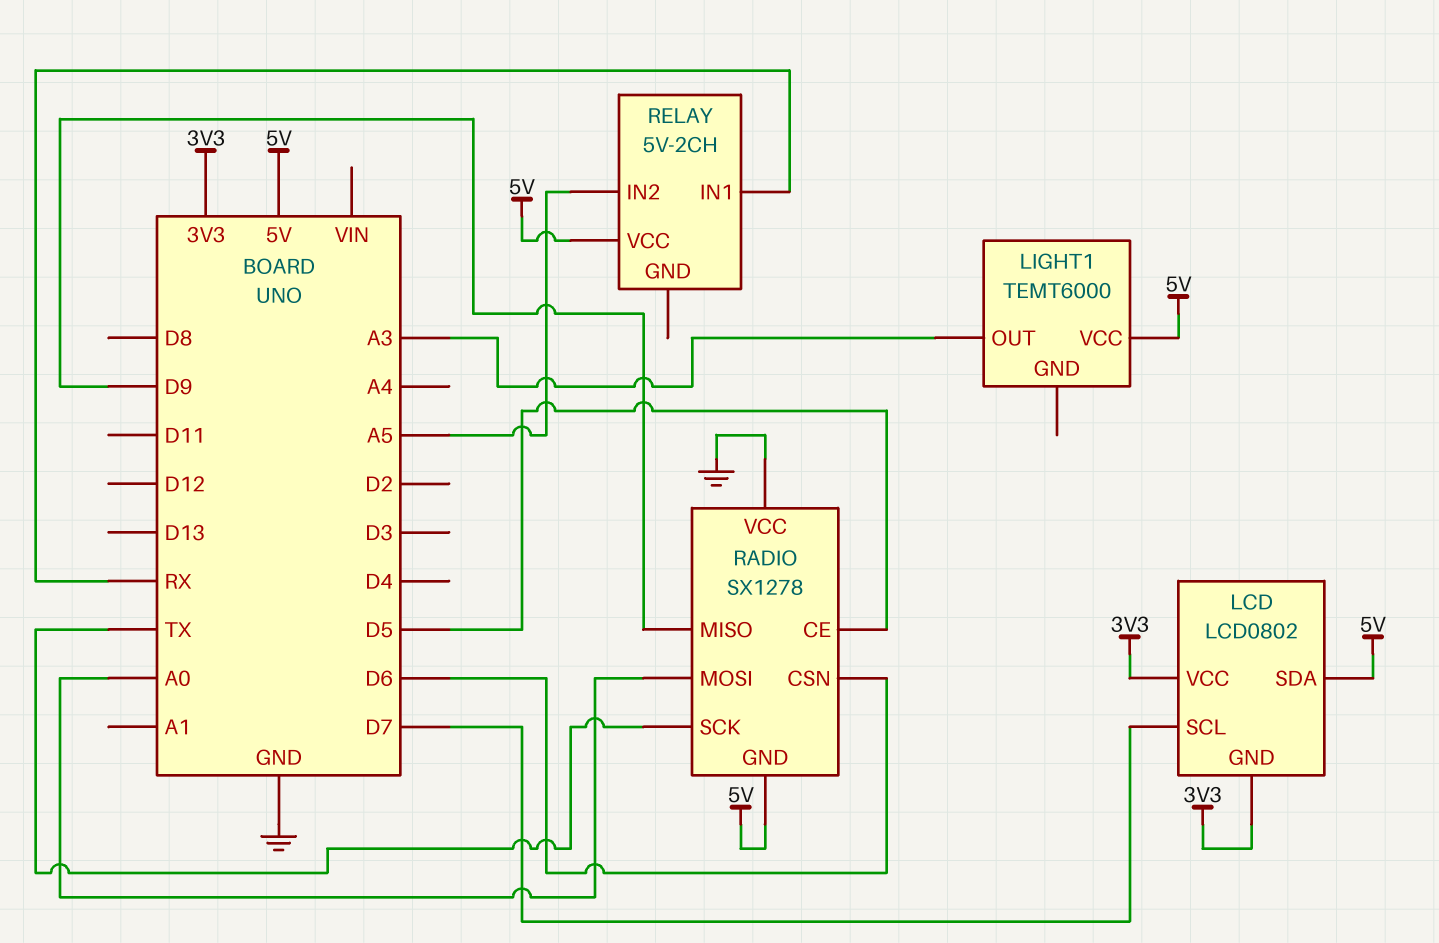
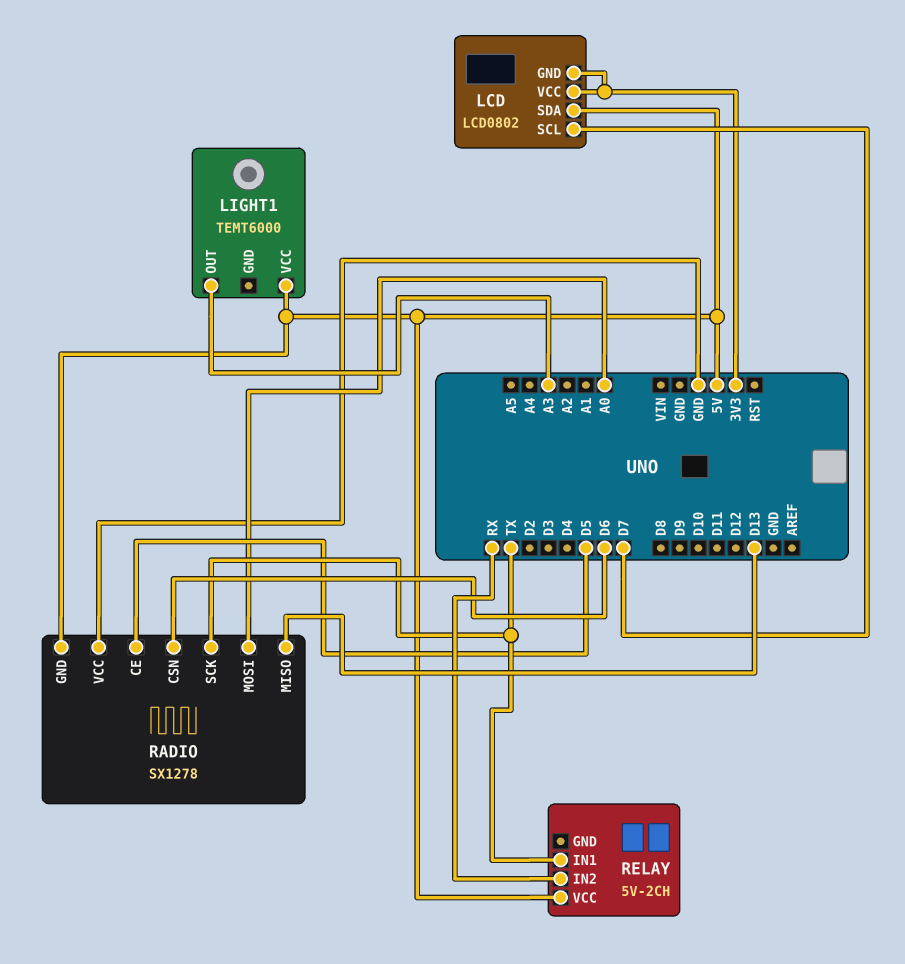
RADIO pin MISO: D9 -> D13
RELAY pin IN1: RX -> TX
RELAY pin IN2: A5 -> RX

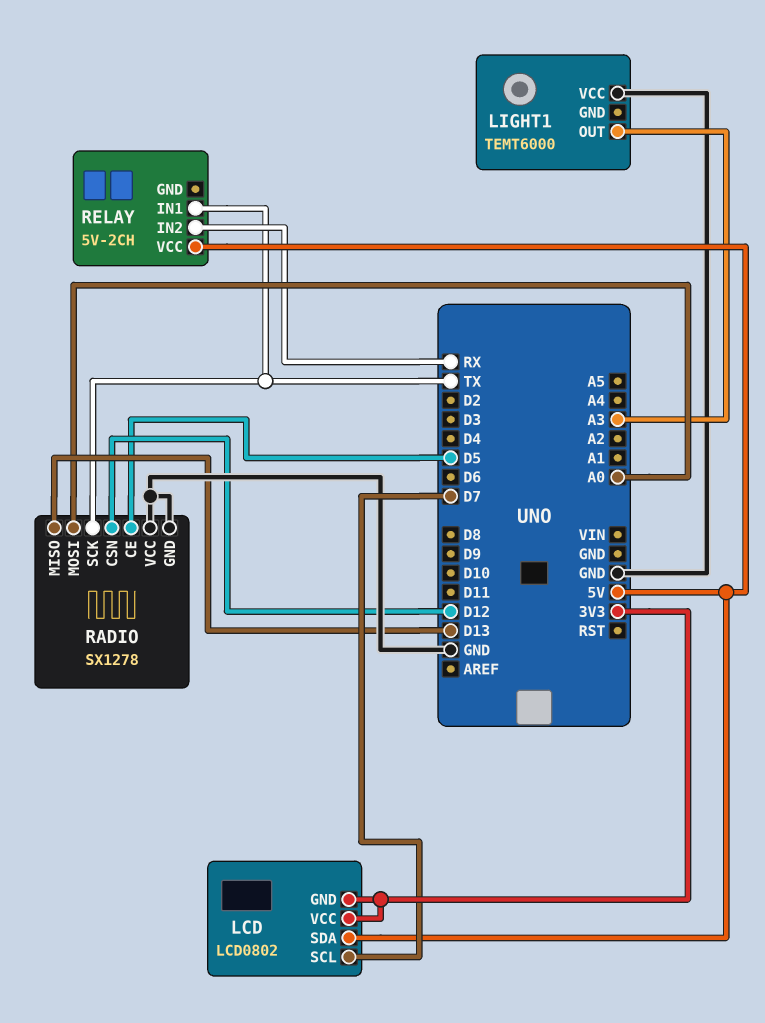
LIGHT1 pin VCC: 5V -> GND
RADIO pin CSN: D6 -> D12
RADIO pin GND: 5V -> GND

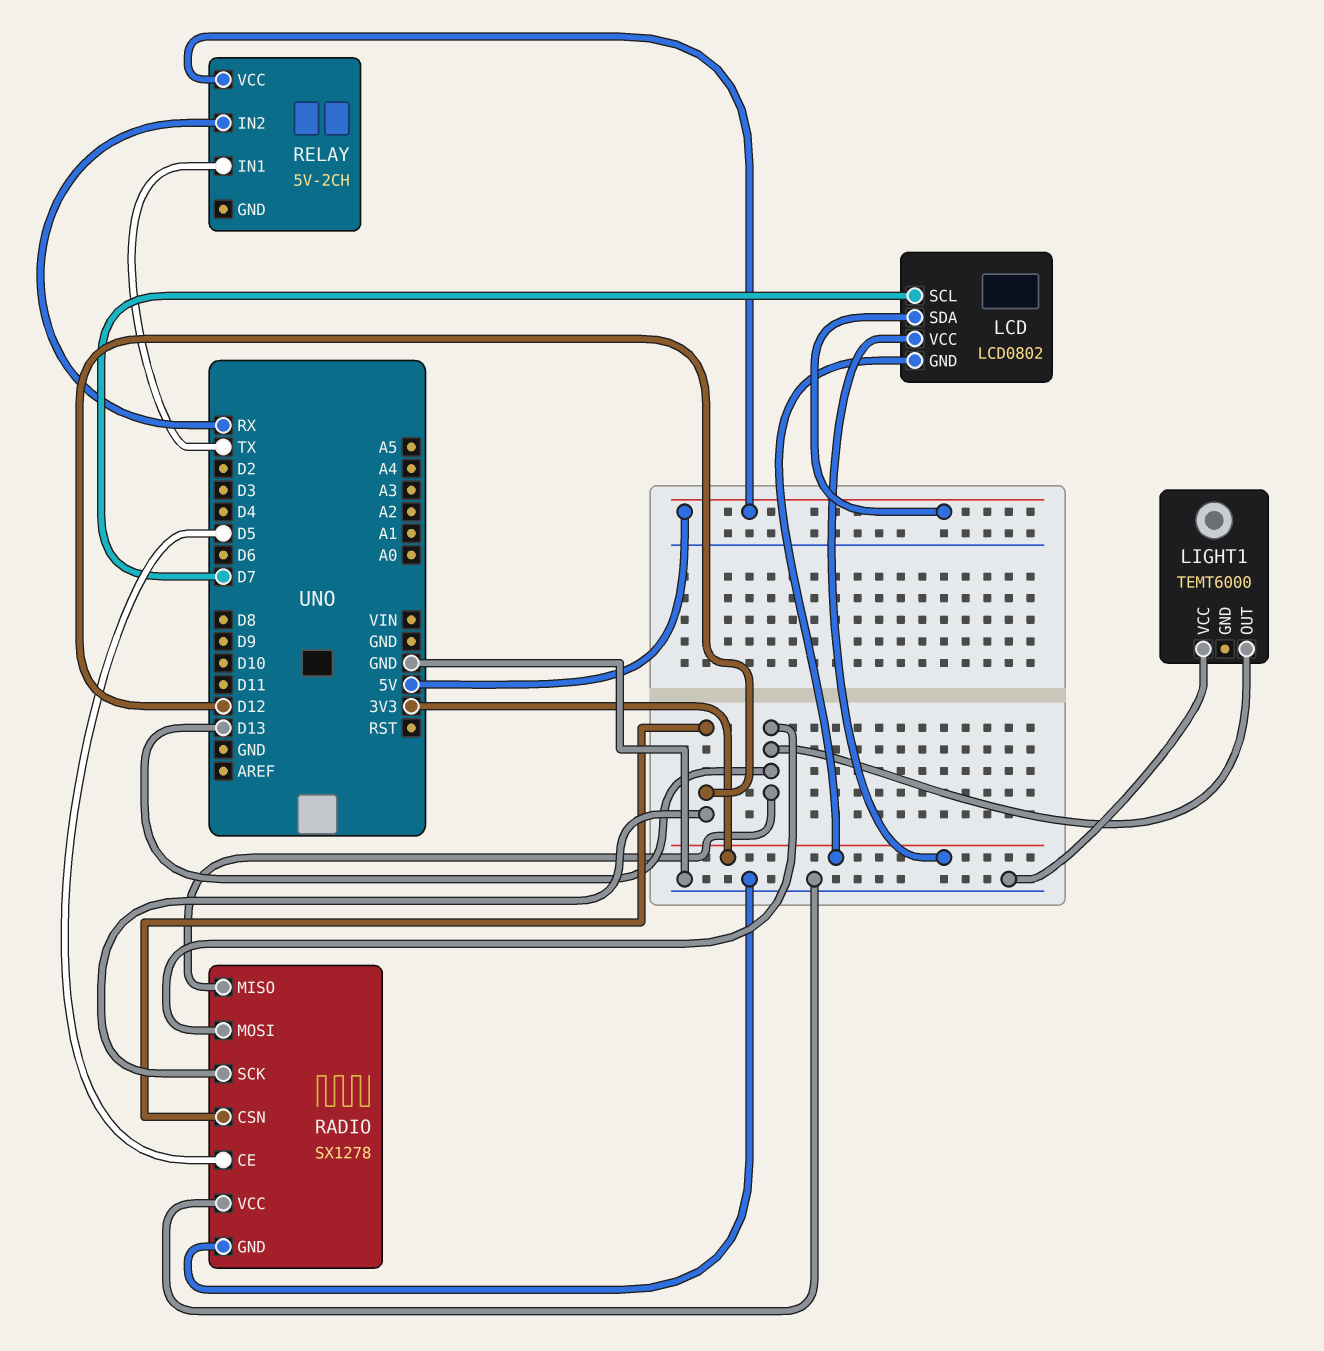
LIGHT1 pin OUT: A3 -> D13
RADIO pin MOSI: A0 -> D13
RADIO pin SCK: TX -> D12

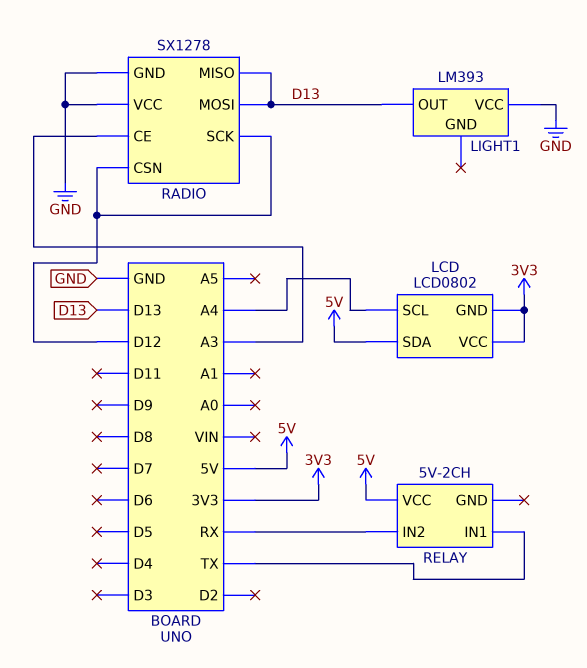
LCD pin SCL: D7 -> A4
LIGHT1: TEMT6000 -> LM393
RADIO pin CE: D5 -> A3

